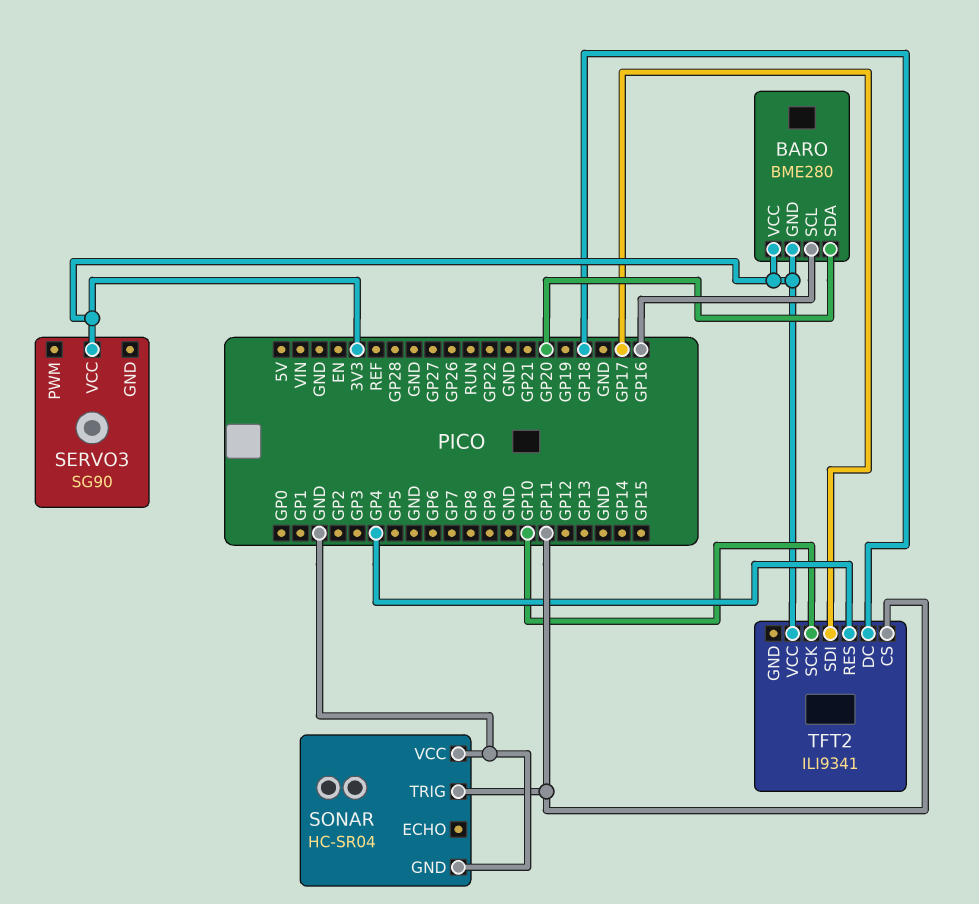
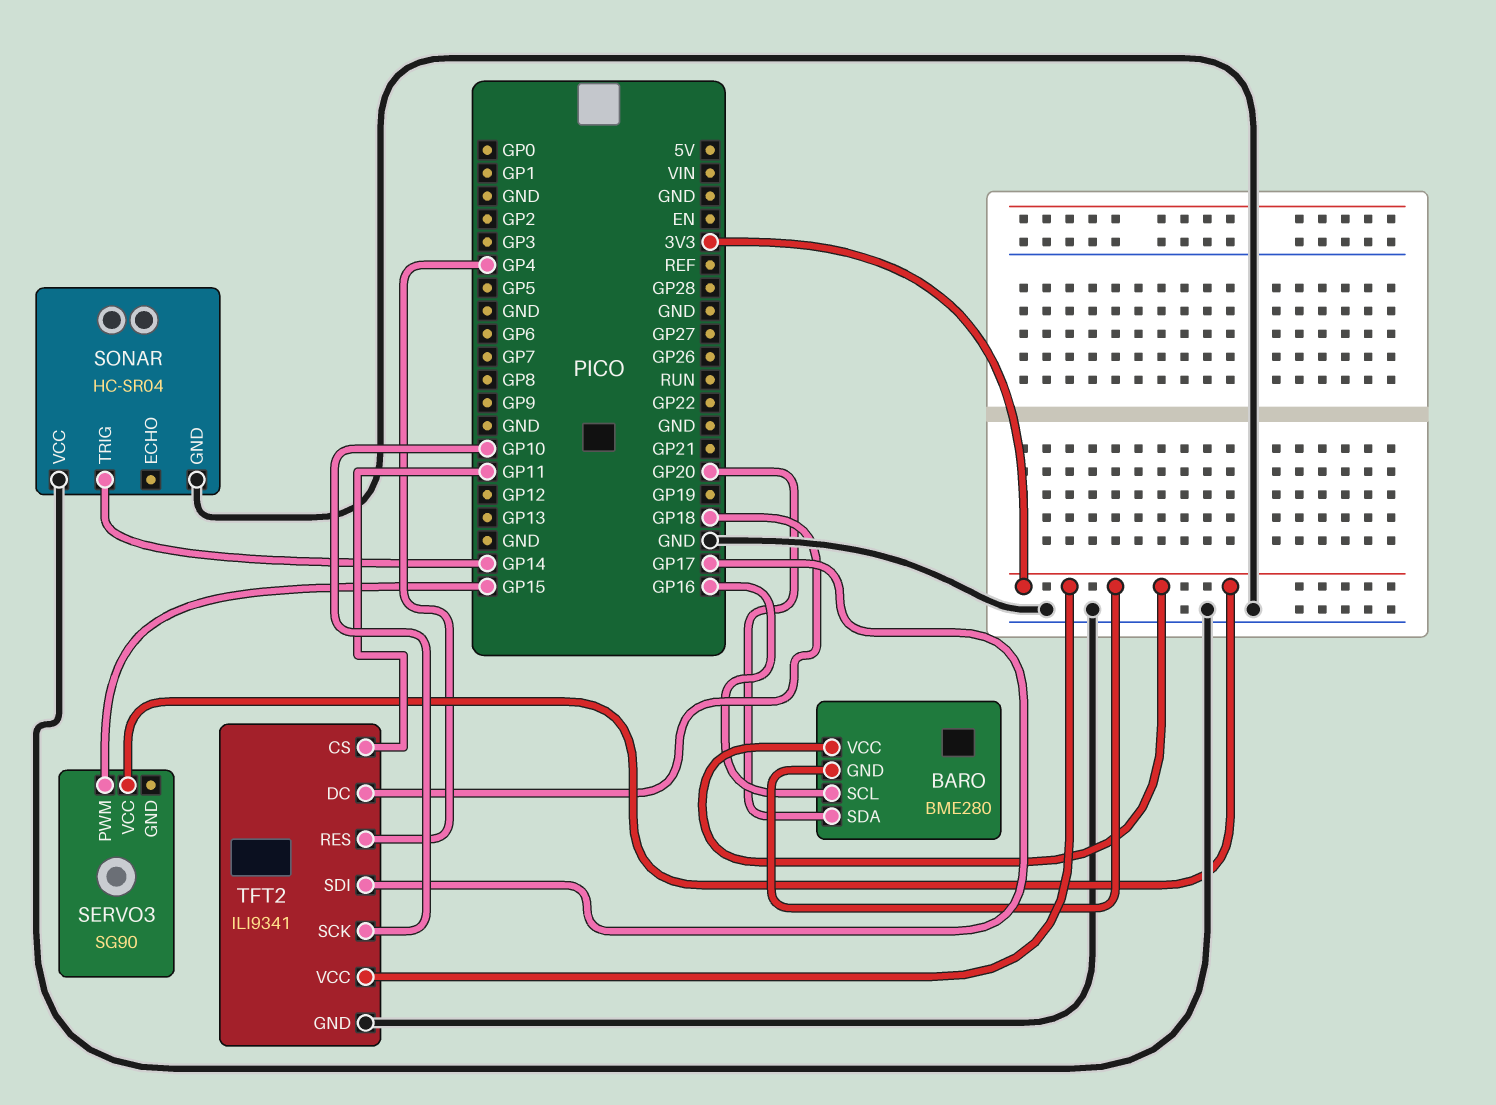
SERVO3 pin PWM: none -> GP15
SONAR pin TRIG: GP11 -> GP14
TFT2 pin GND: none -> GND

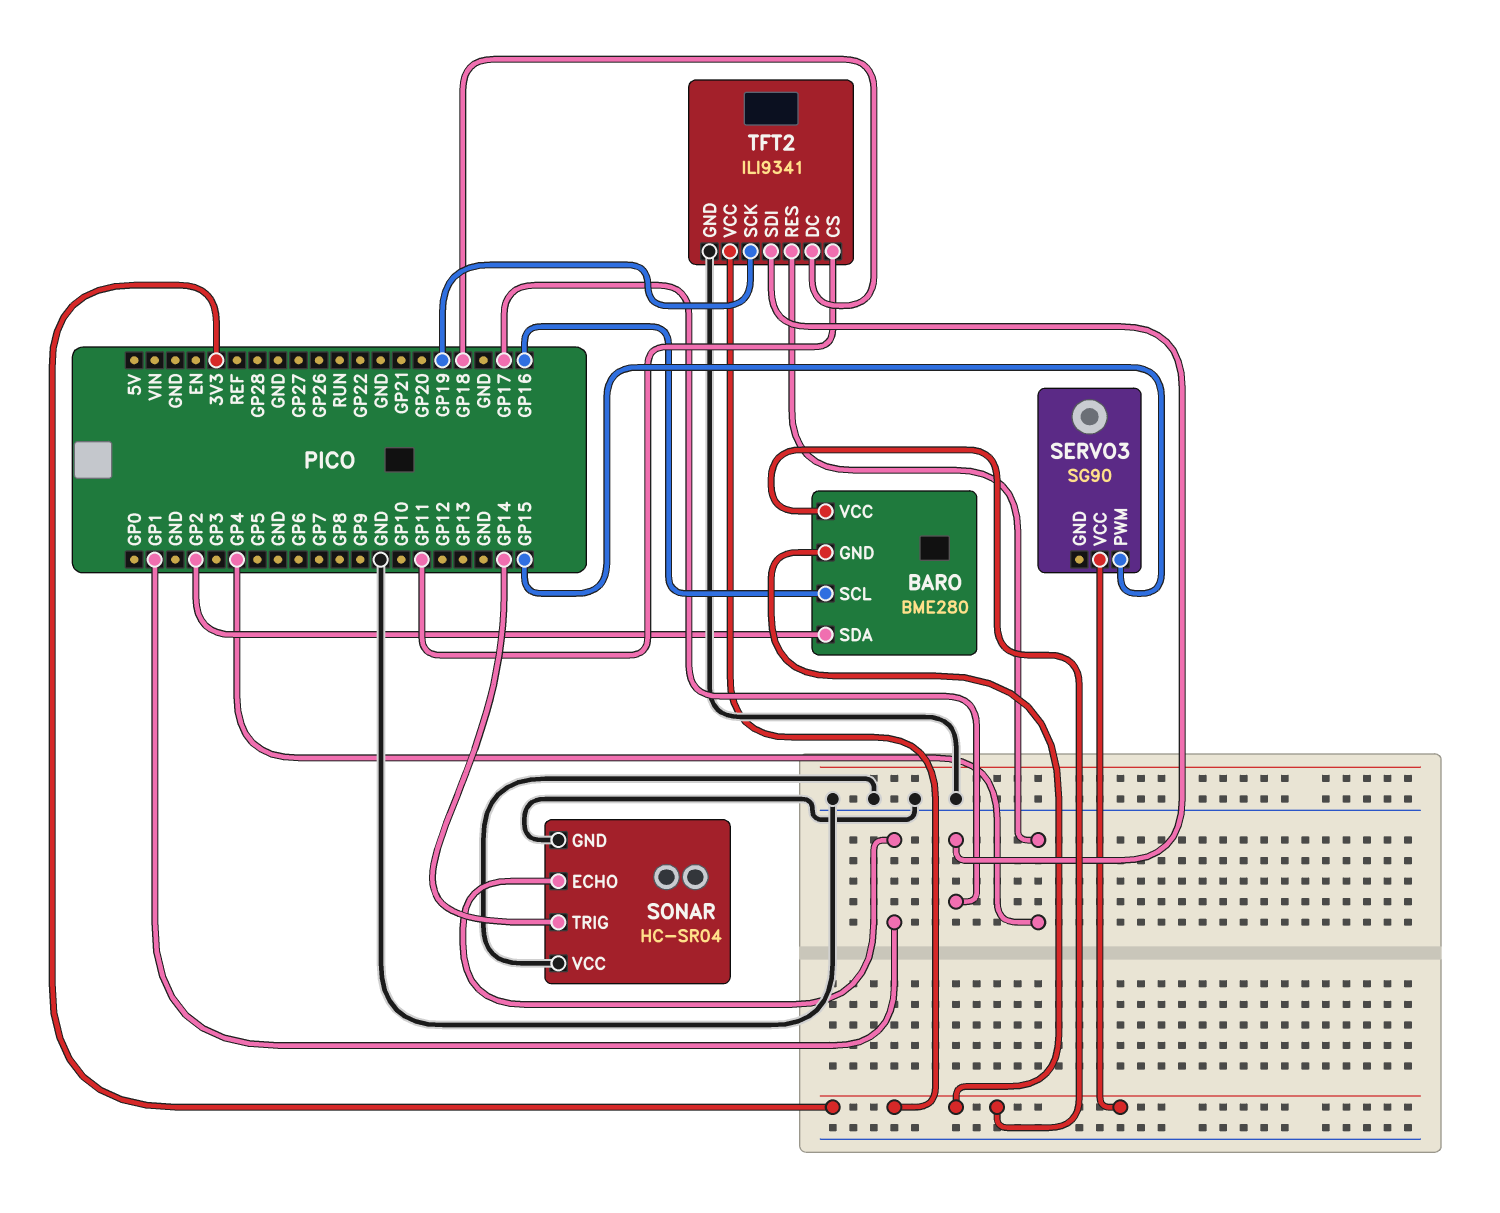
BARO pin SDA: GP20 -> GP2
SONAR pin ECHO: none -> GP1
TFT2 pin SCK: GP10 -> GP19

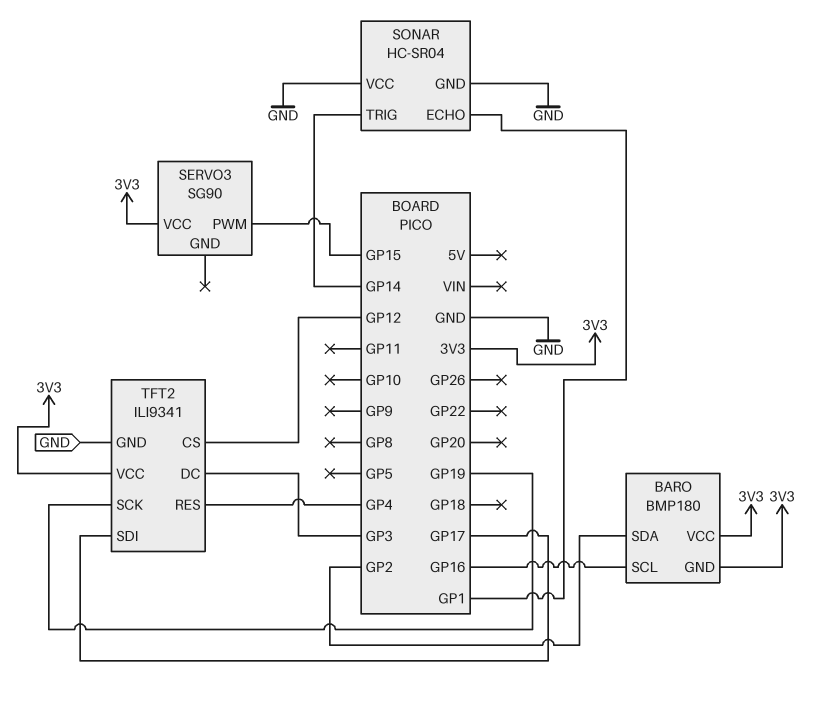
BARO: BME280 -> BMP180
TFT2 pin CS: GP11 -> GP12
TFT2 pin DC: GP18 -> GP3

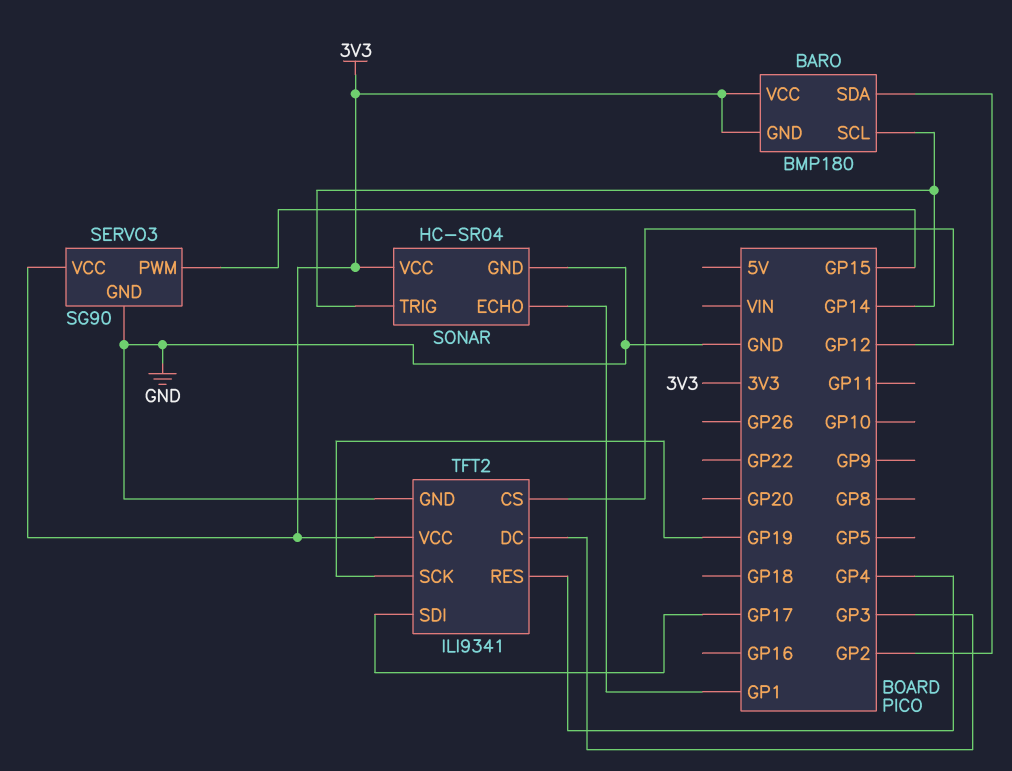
BARO pin SCL: GP16 -> GP14
SERVO3 pin GND: none -> GND
SONAR pin VCC: GND -> 3V3

